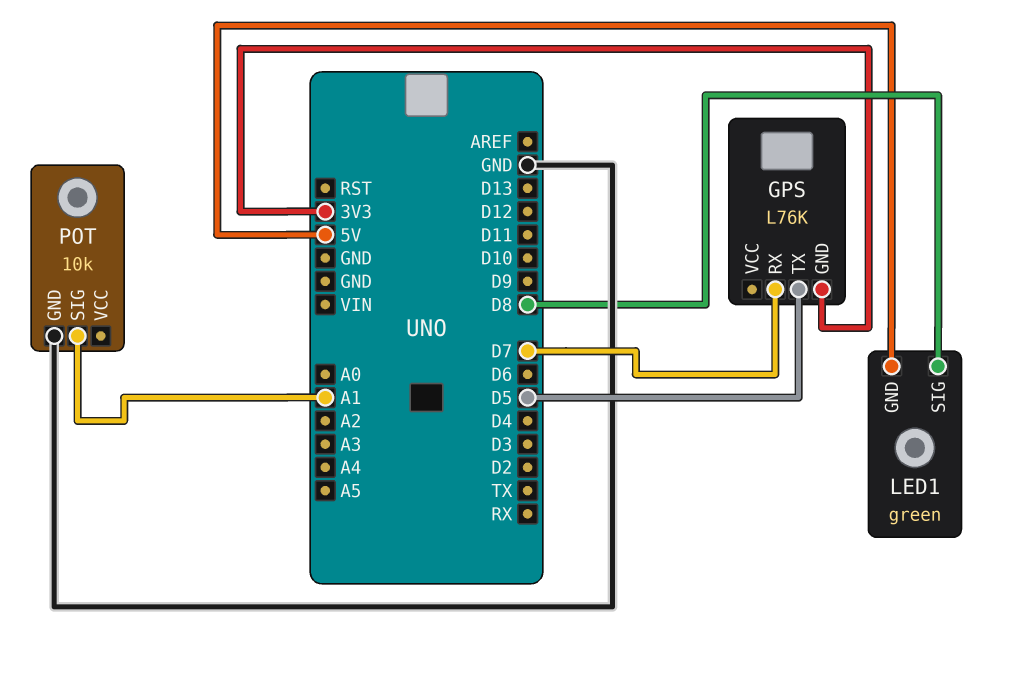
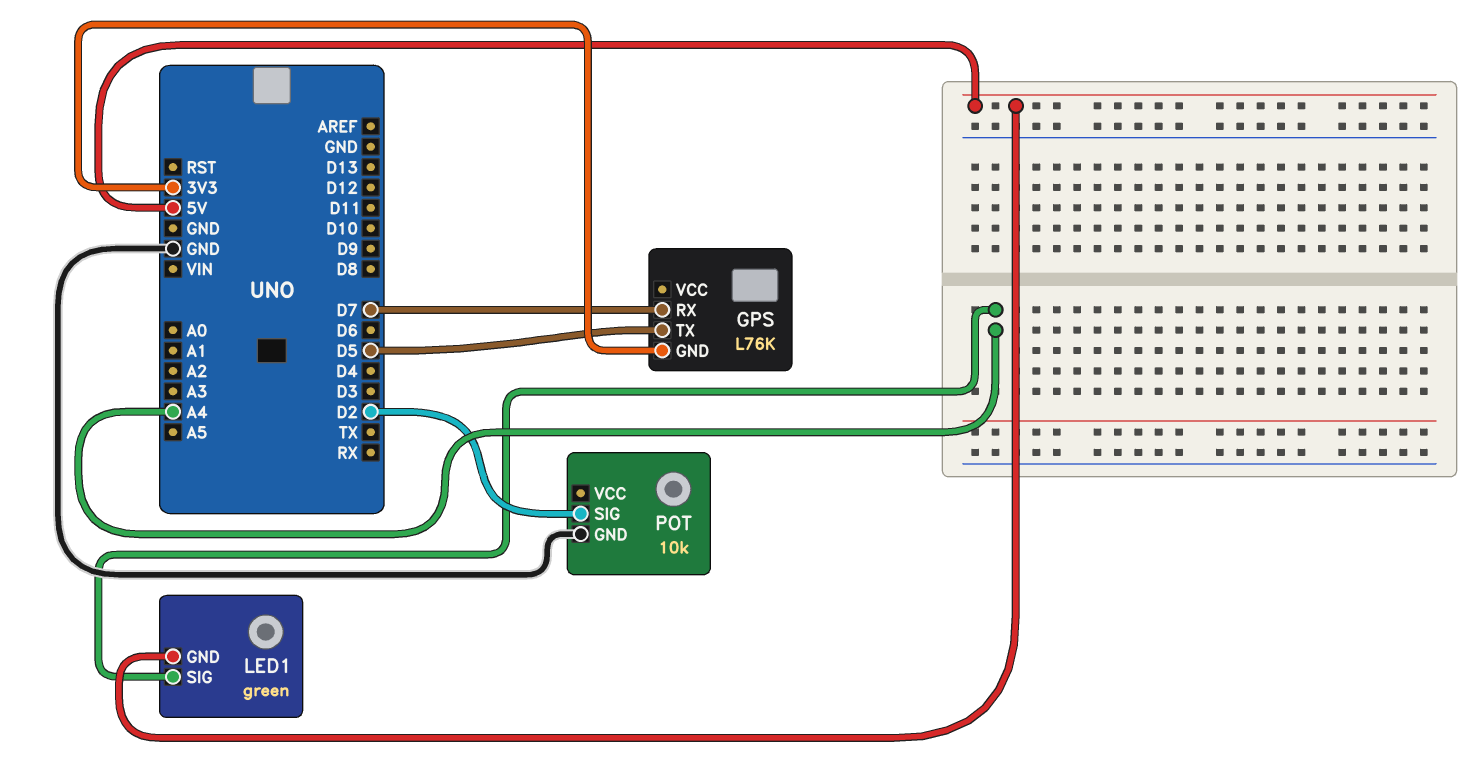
LED1 pin SIG: D8 -> A4
POT pin SIG: A1 -> D2

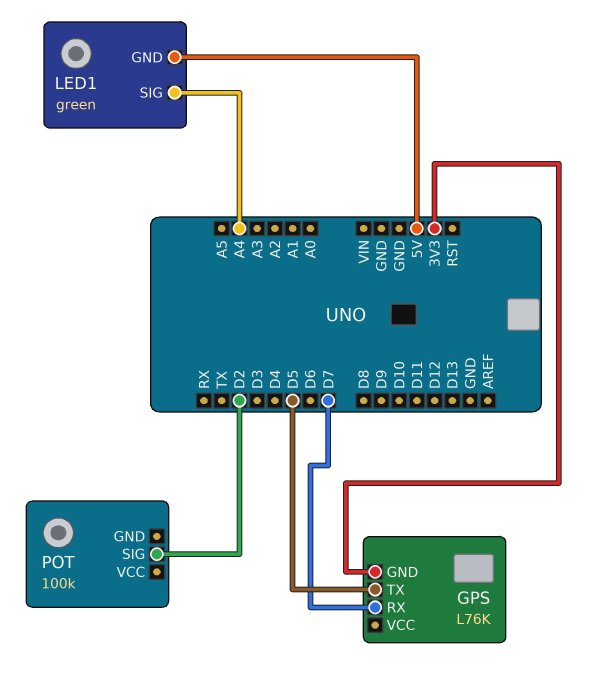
POT: 10k -> 100k
POT pin GND: GND -> none

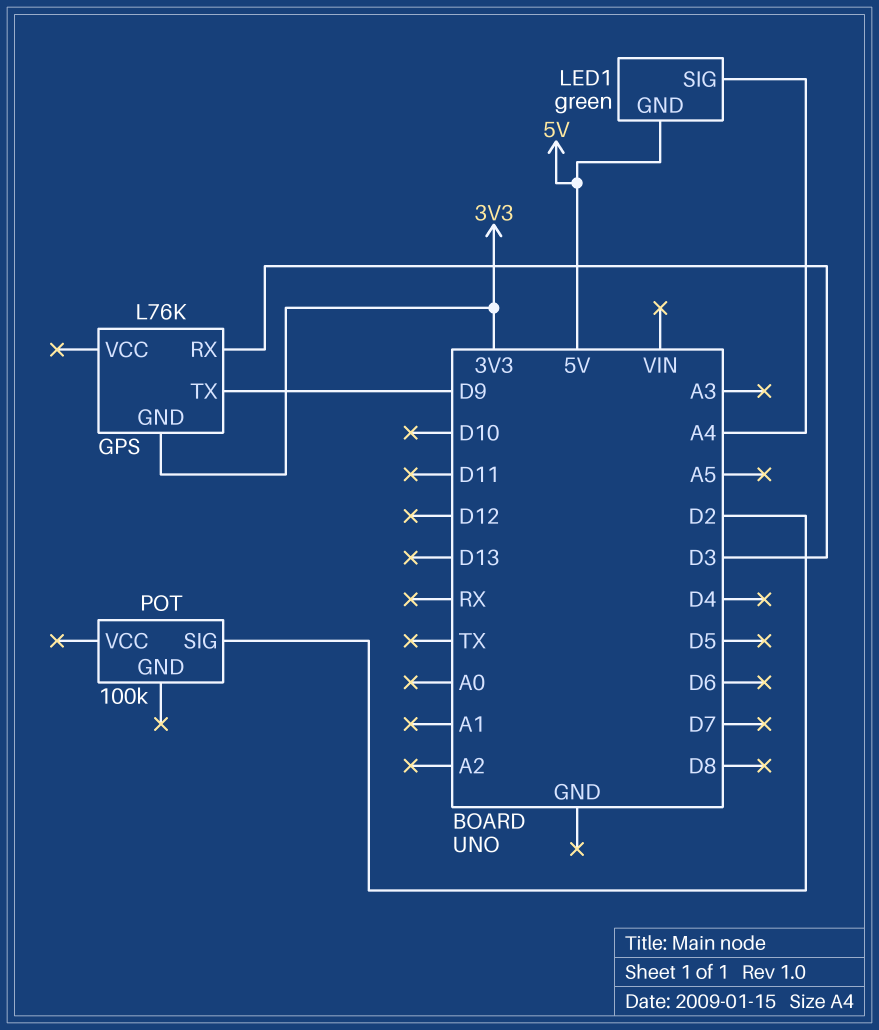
GPS pin RX: D7 -> D3
GPS pin TX: D5 -> D9

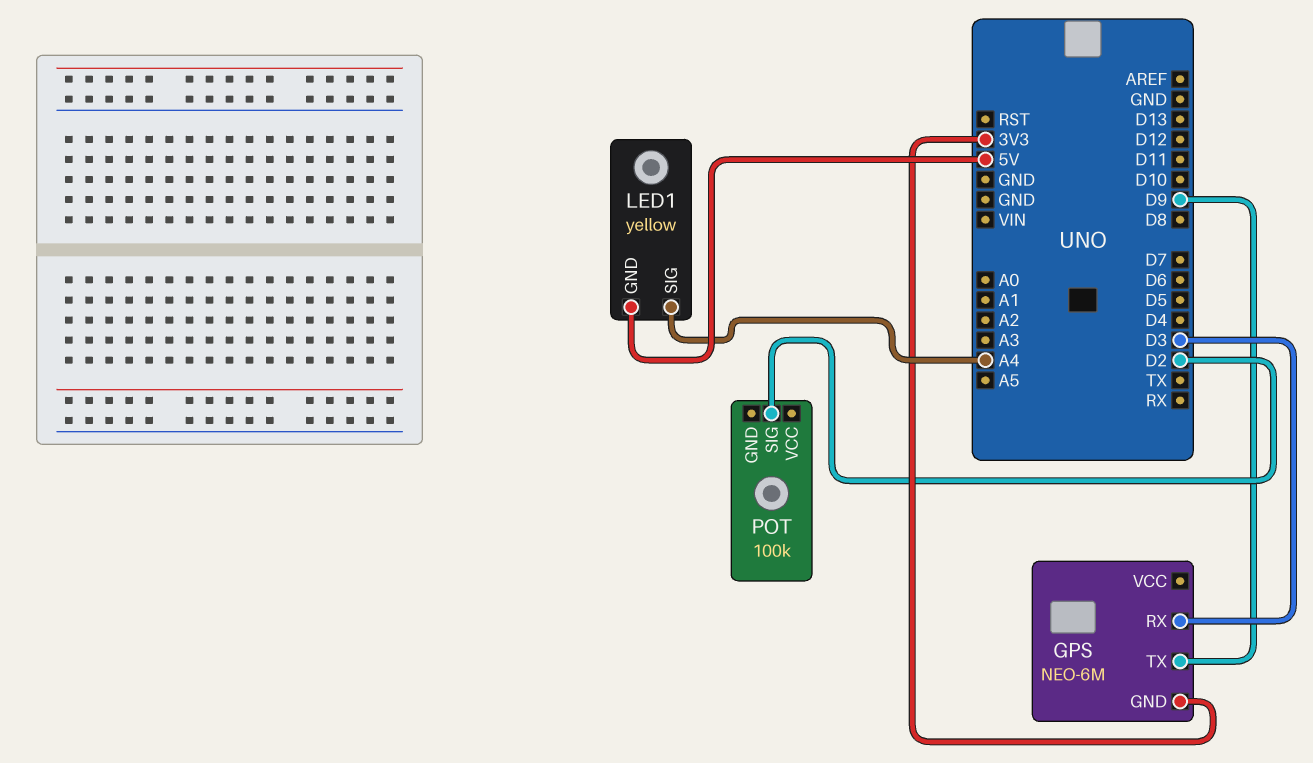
GPS: L76K -> NEO-6M
LED1: green -> yellow

